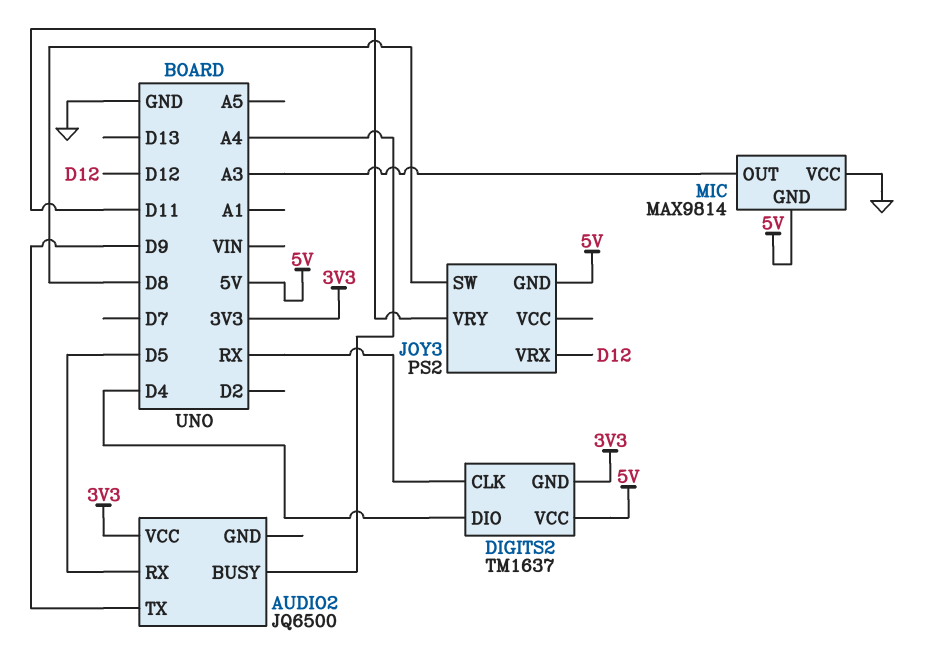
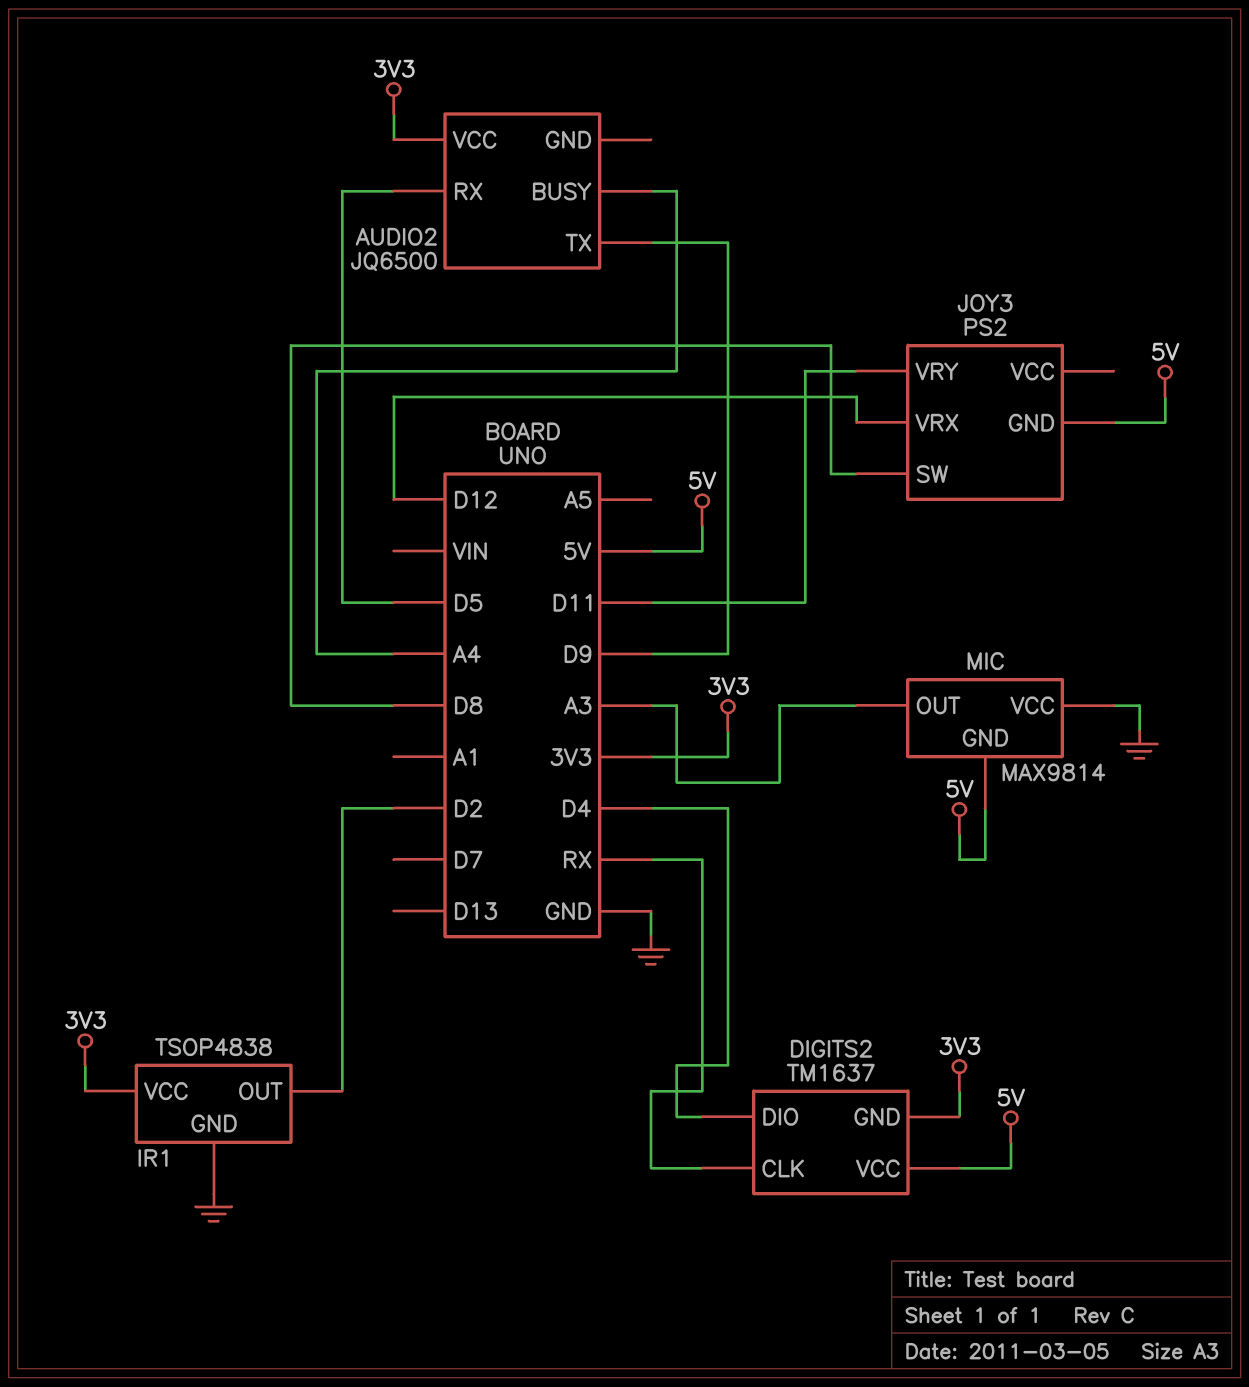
IR1: none -> TSOP4838
IR1 pin GND: none -> GND
IR1 pin OUT: none -> D2
IR1 pin VCC: none -> 3V3

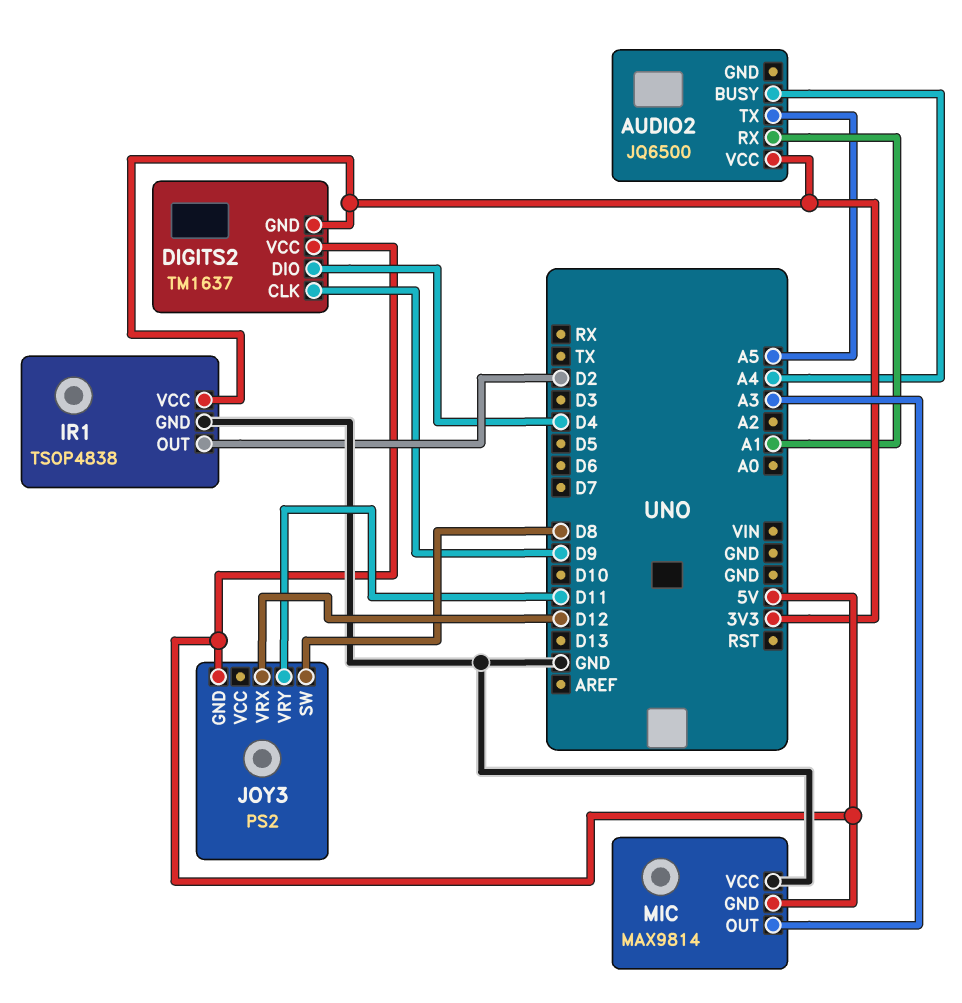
AUDIO2 pin RX: D5 -> A1
AUDIO2 pin TX: D9 -> A5
DIGITS2 pin CLK: RX -> D9

